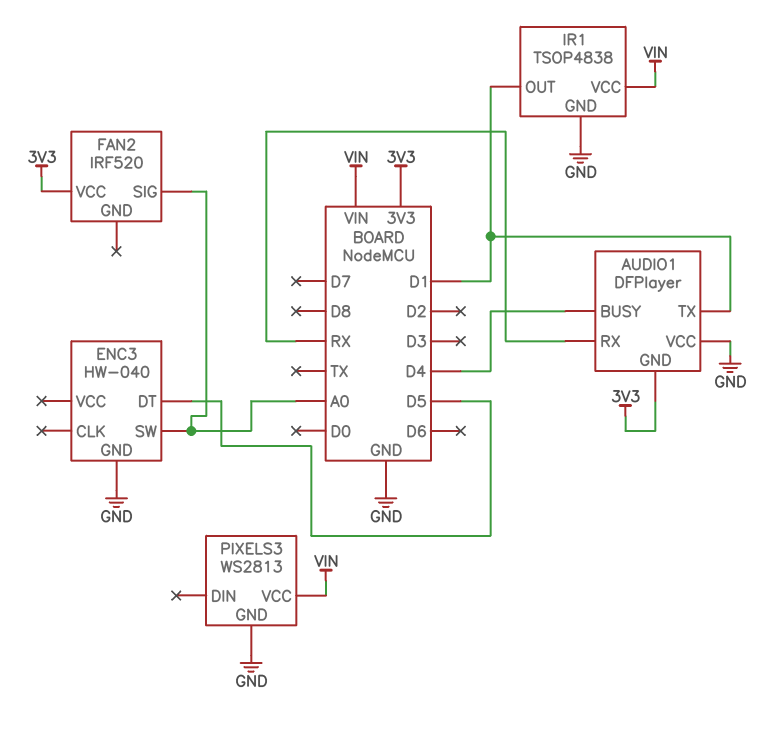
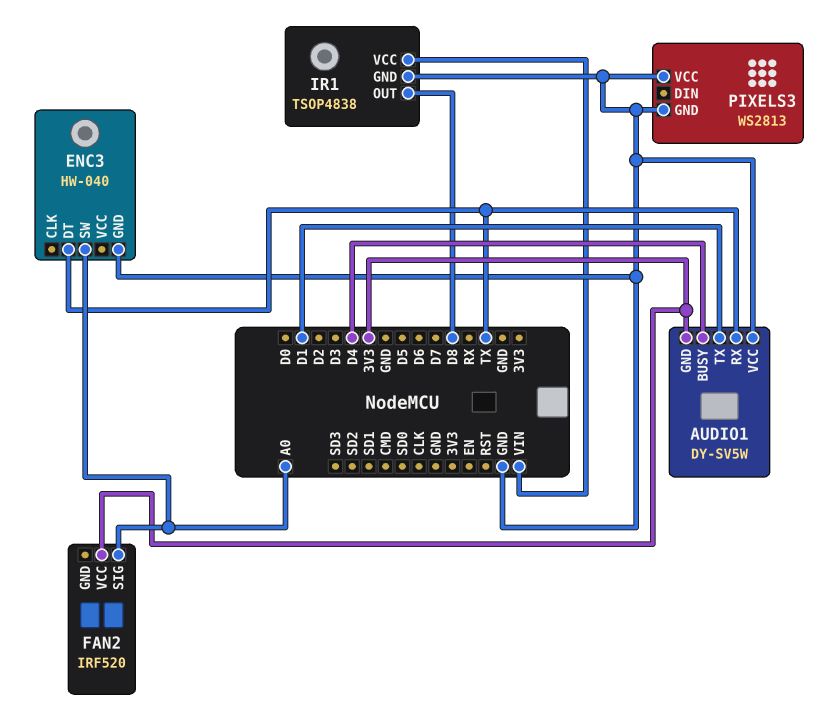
AUDIO1: DFPlayer -> DY-SV5W
AUDIO1 pin RX: RX -> TX
ENC3 pin DT: D5 -> TX
IR1 pin OUT: D1 -> D8
PIXELS3 pin VCC: VIN -> GND

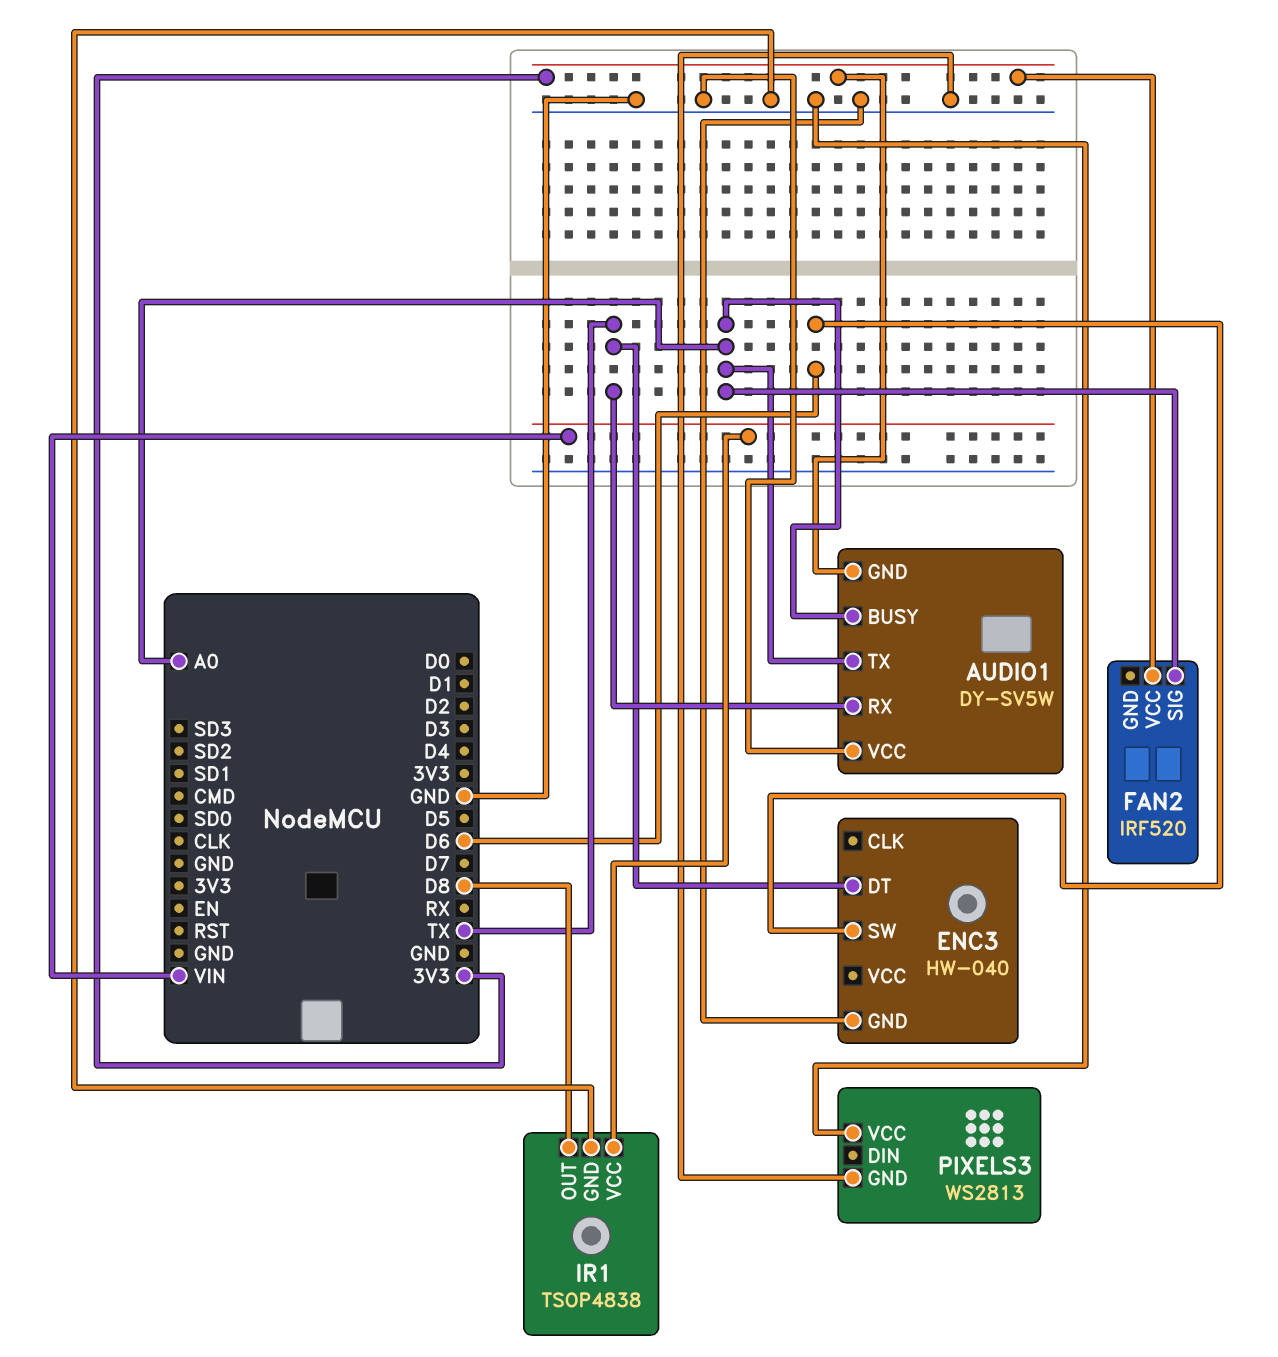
AUDIO1 pin BUSY: D4 -> A0
AUDIO1 pin TX: D1 -> A0
ENC3 pin SW: A0 -> D6

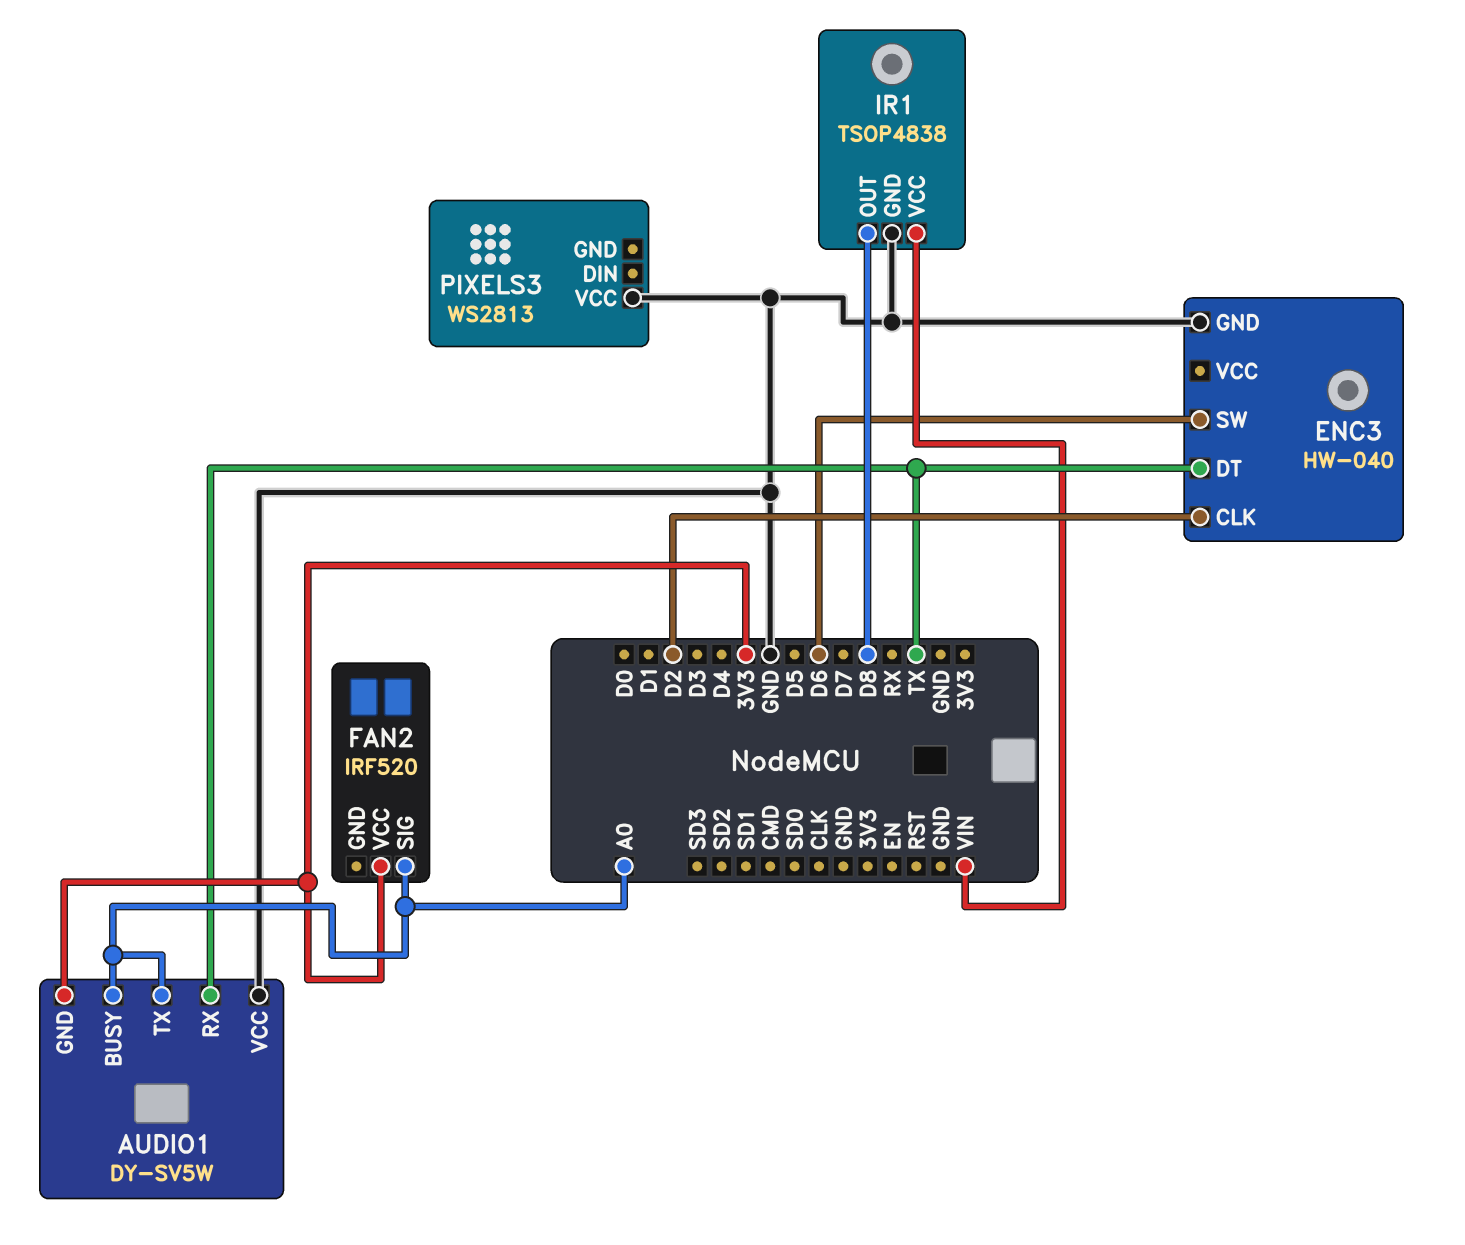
ENC3 pin CLK: none -> D2
PIXELS3 pin GND: GND -> none

